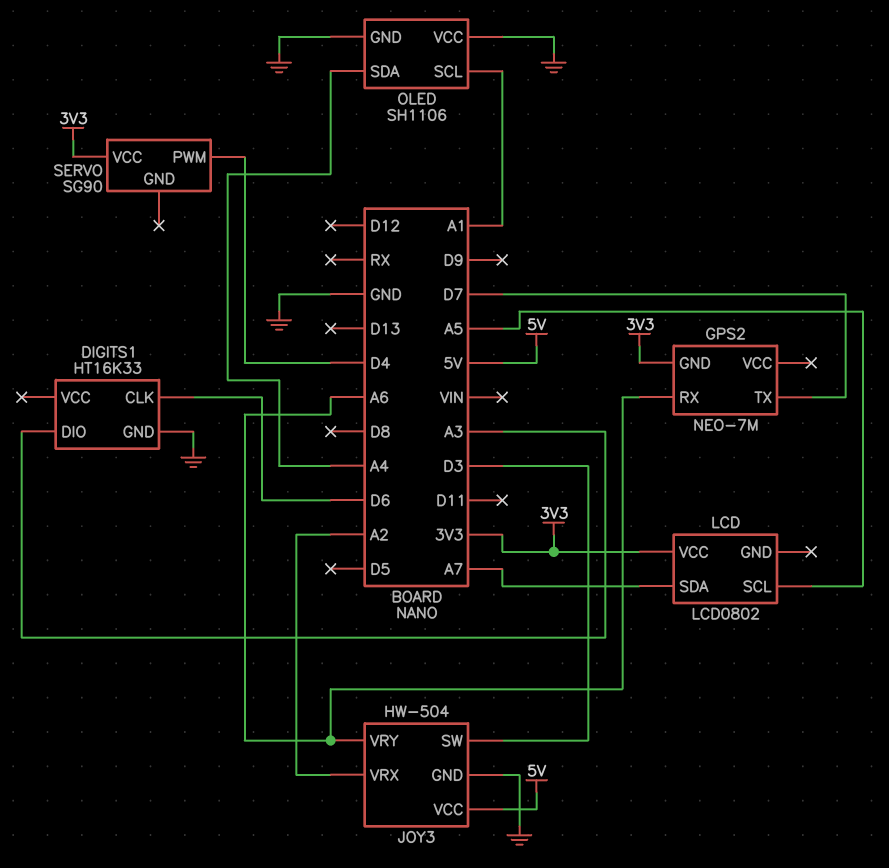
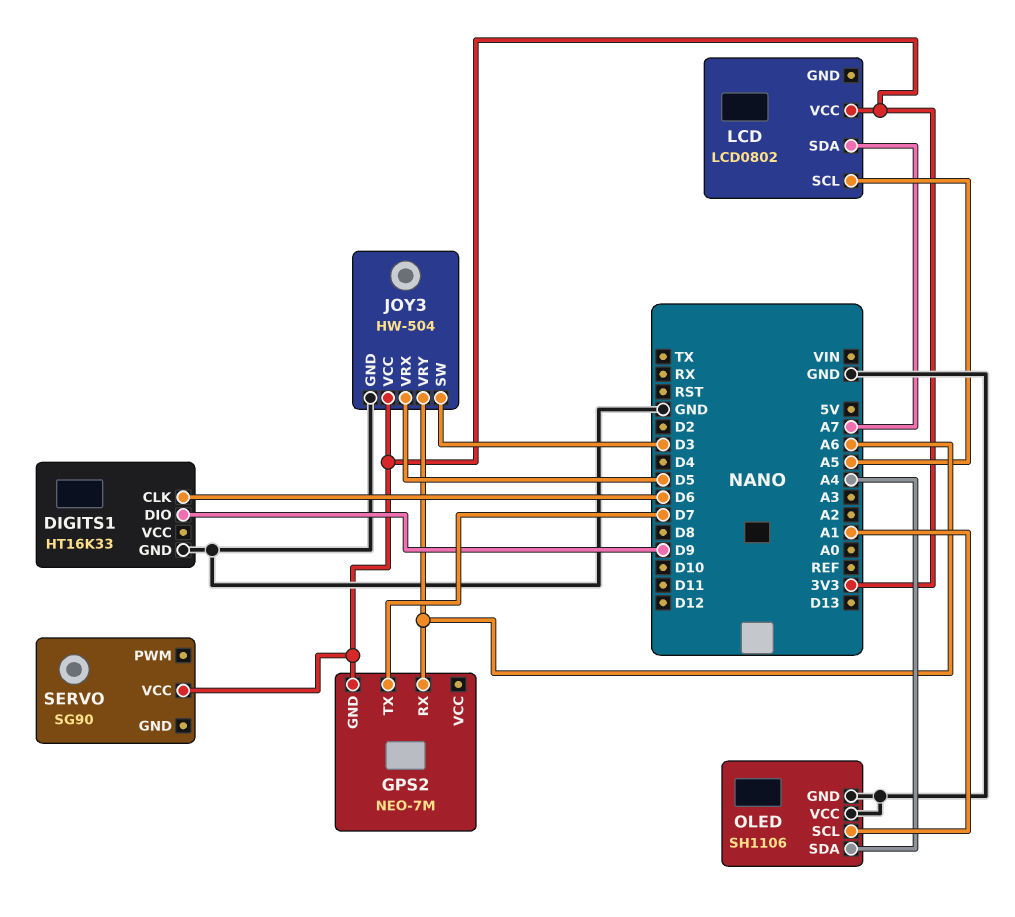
DIGITS1 pin DIO: A3 -> D9
JOY3 pin VCC: 5V -> 3V3
JOY3 pin VRX: A2 -> D5
SERVO pin PWM: D4 -> none

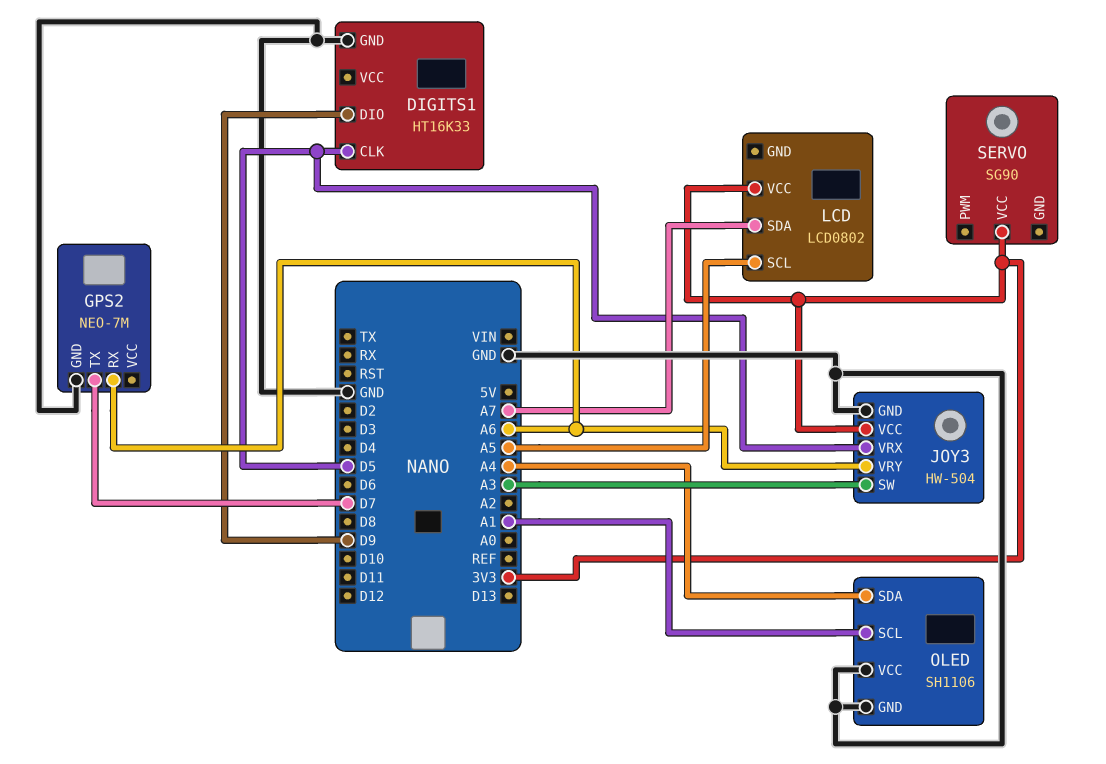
DIGITS1 pin CLK: D6 -> D5
GPS2 pin GND: 3V3 -> GND
JOY3 pin SW: D3 -> A3

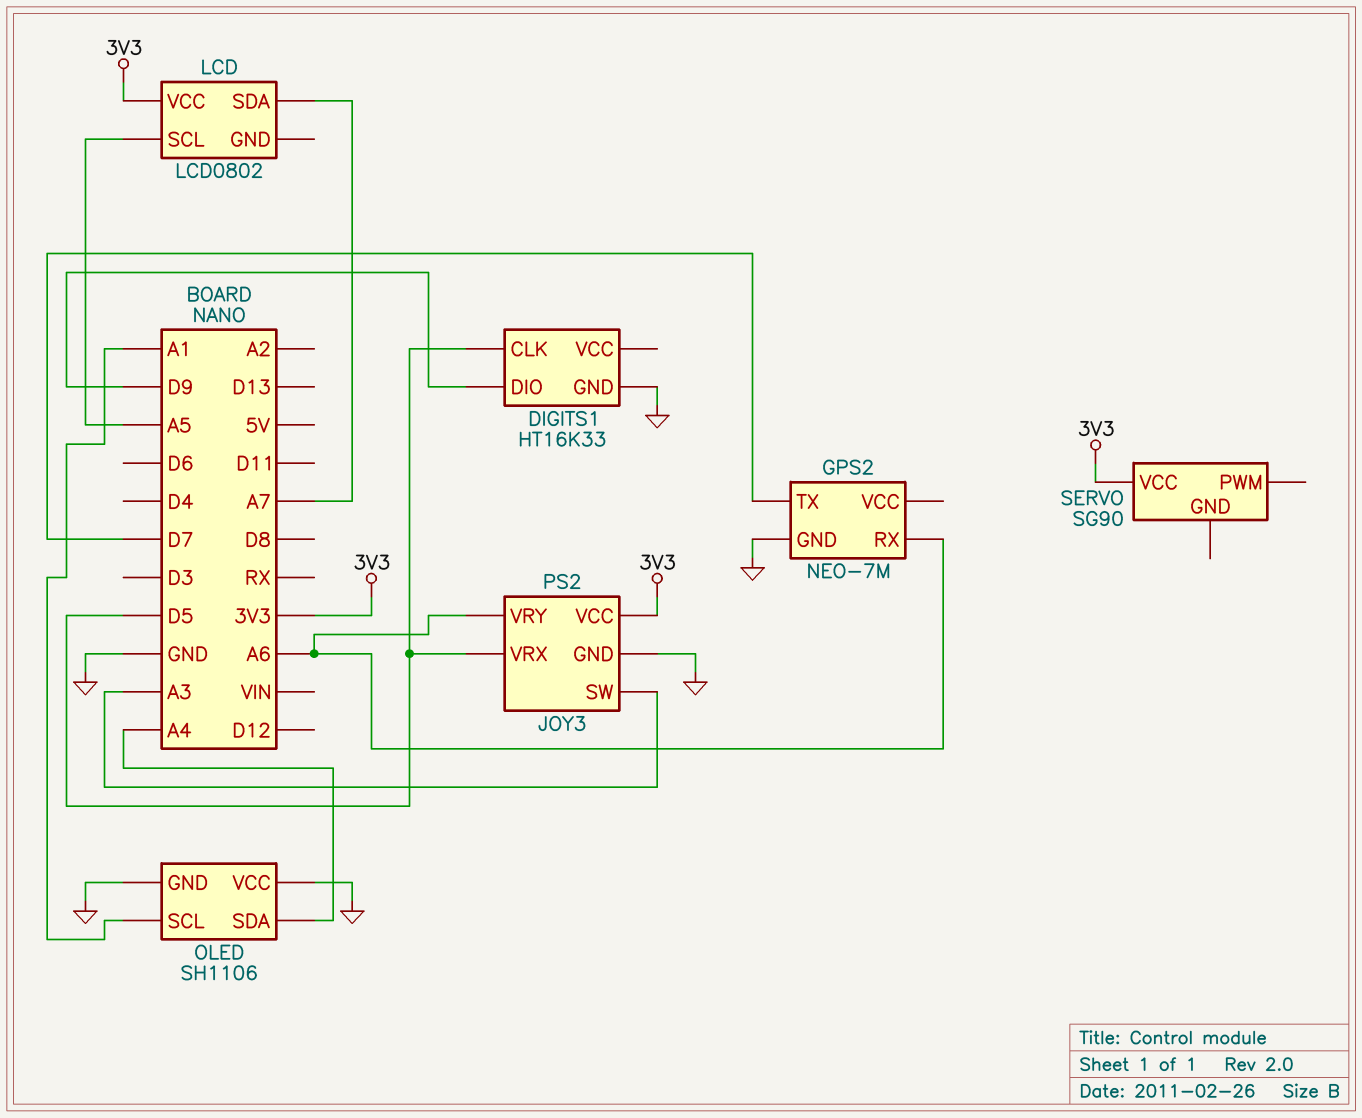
JOY3: HW-504 -> PS2

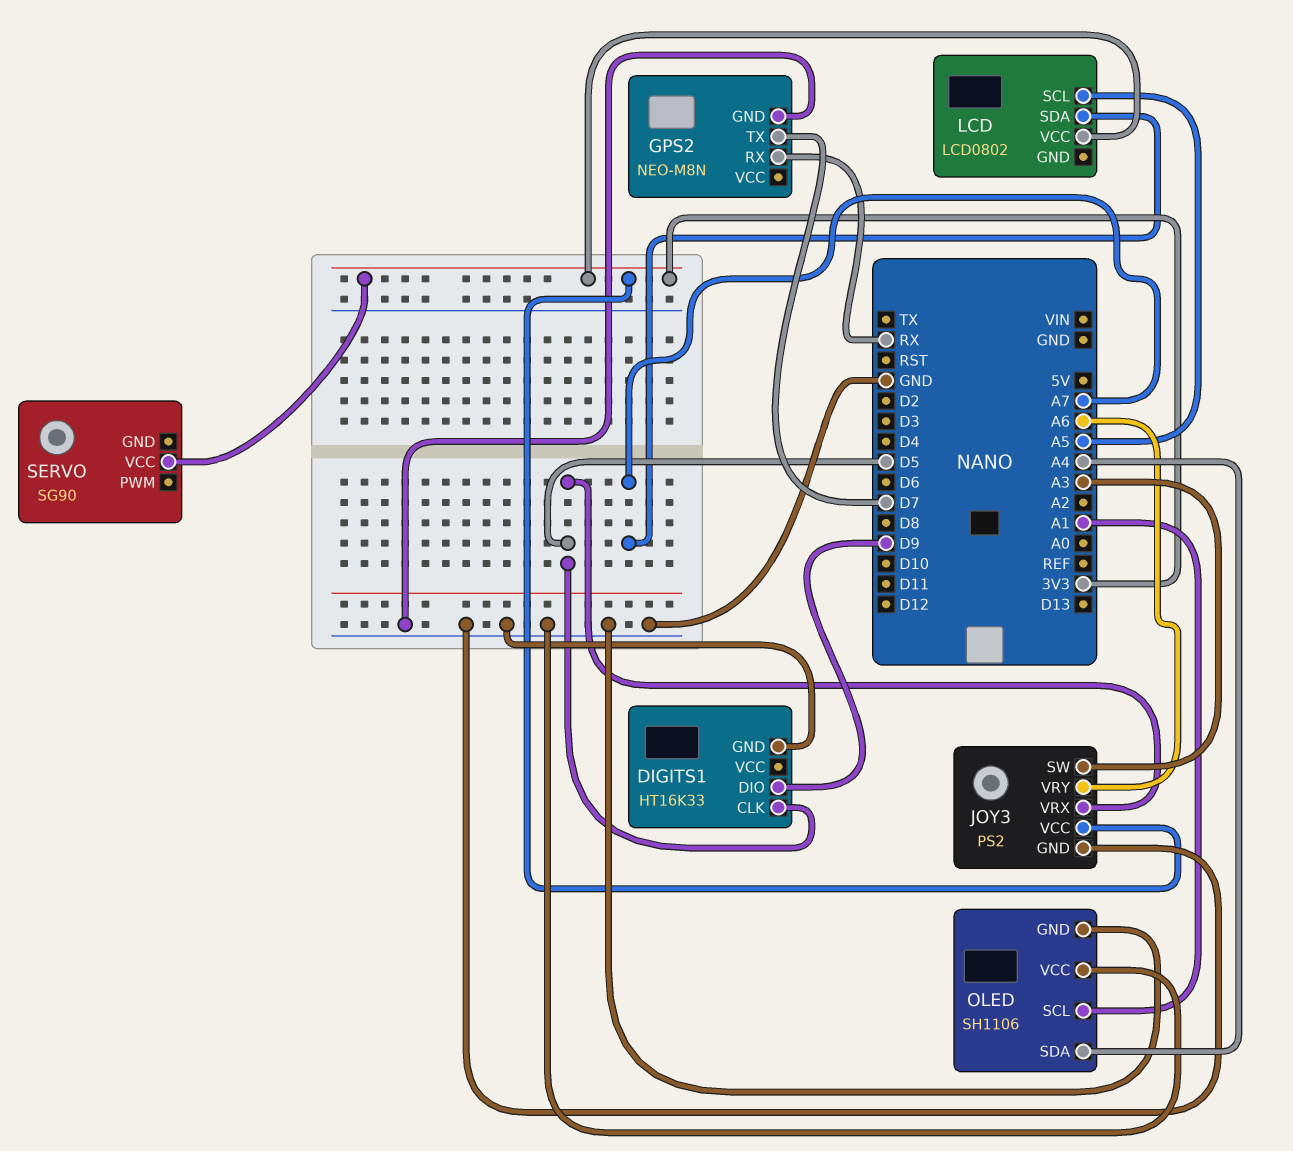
GPS2: NEO-7M -> NEO-M8N
GPS2 pin RX: A6 -> RX

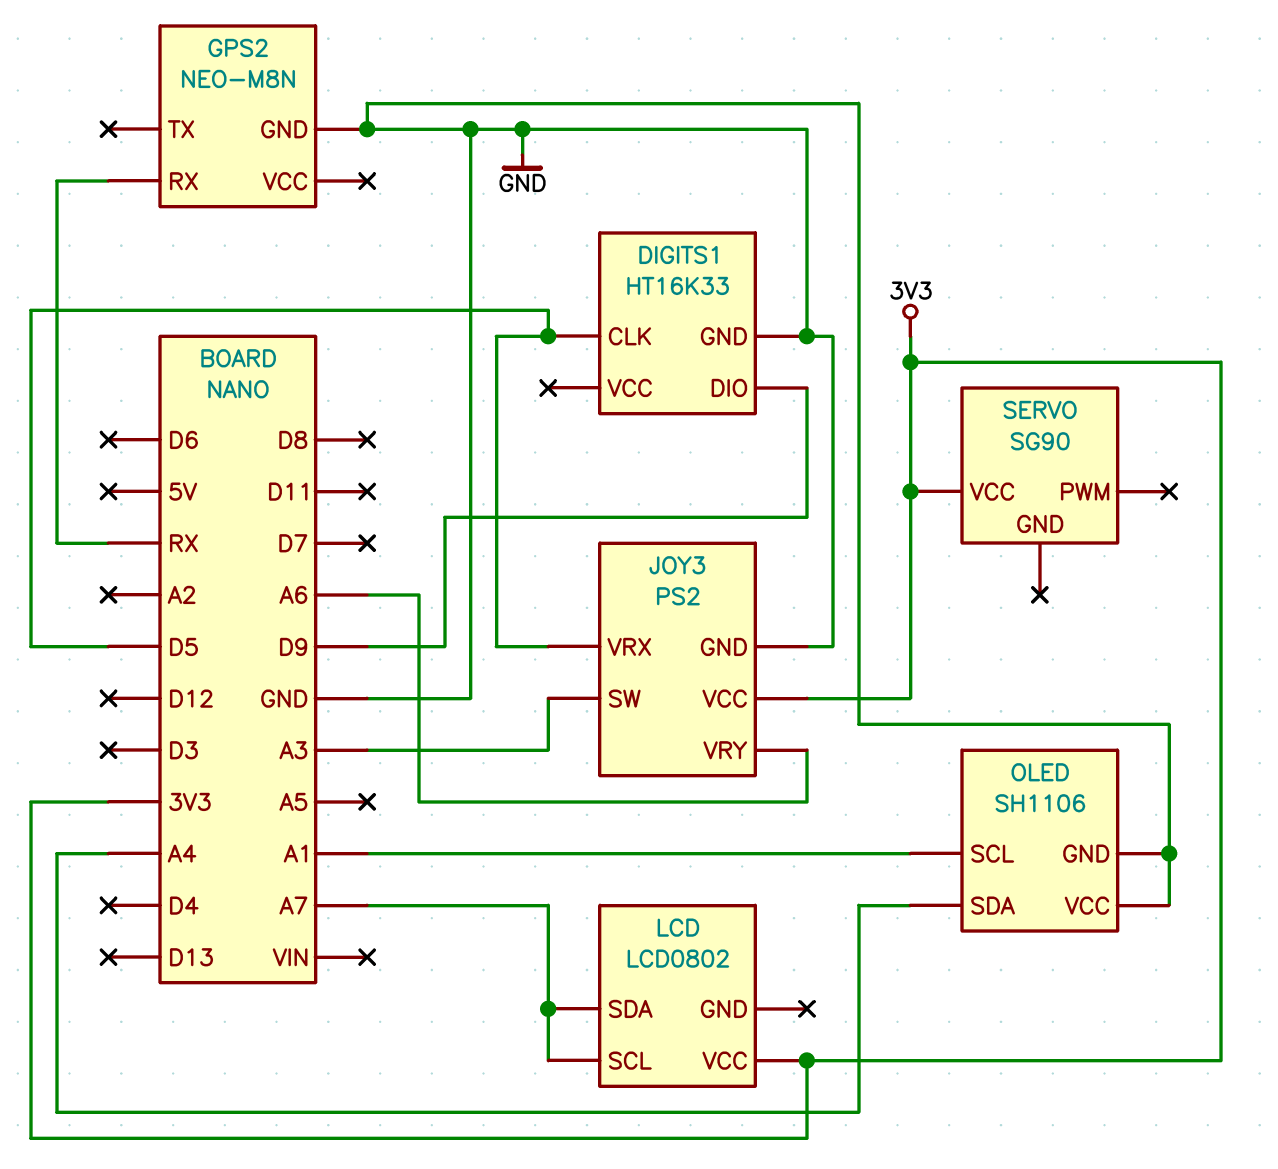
GPS2 pin TX: D7 -> none
LCD pin SCL: A5 -> A7

